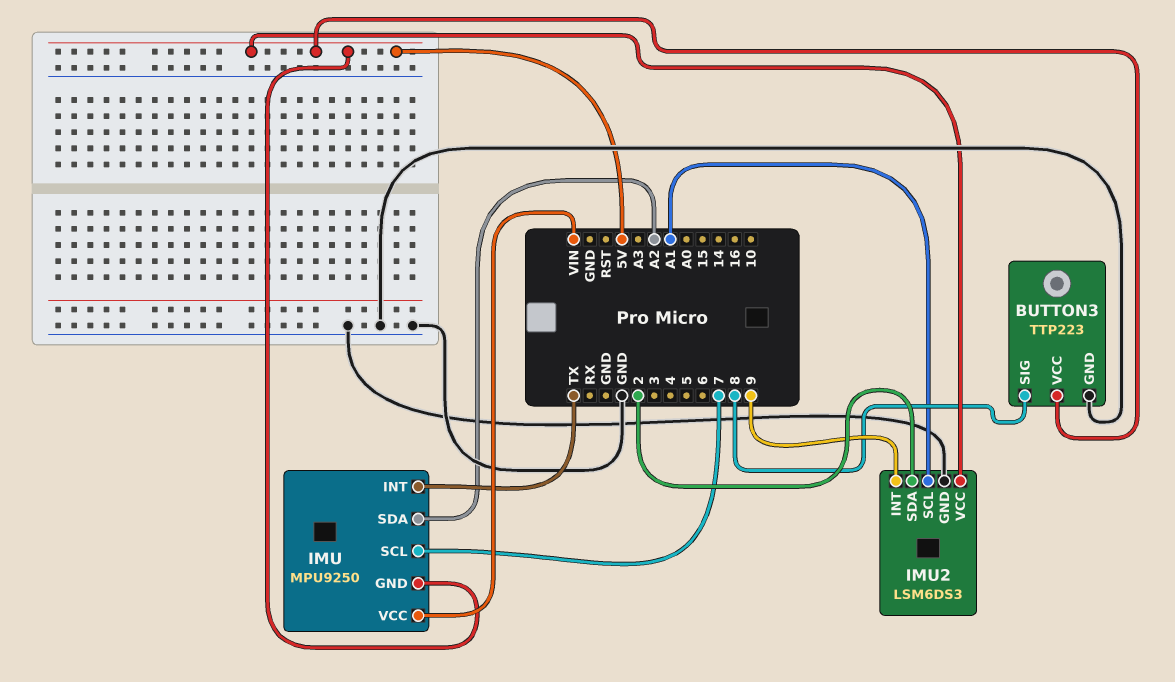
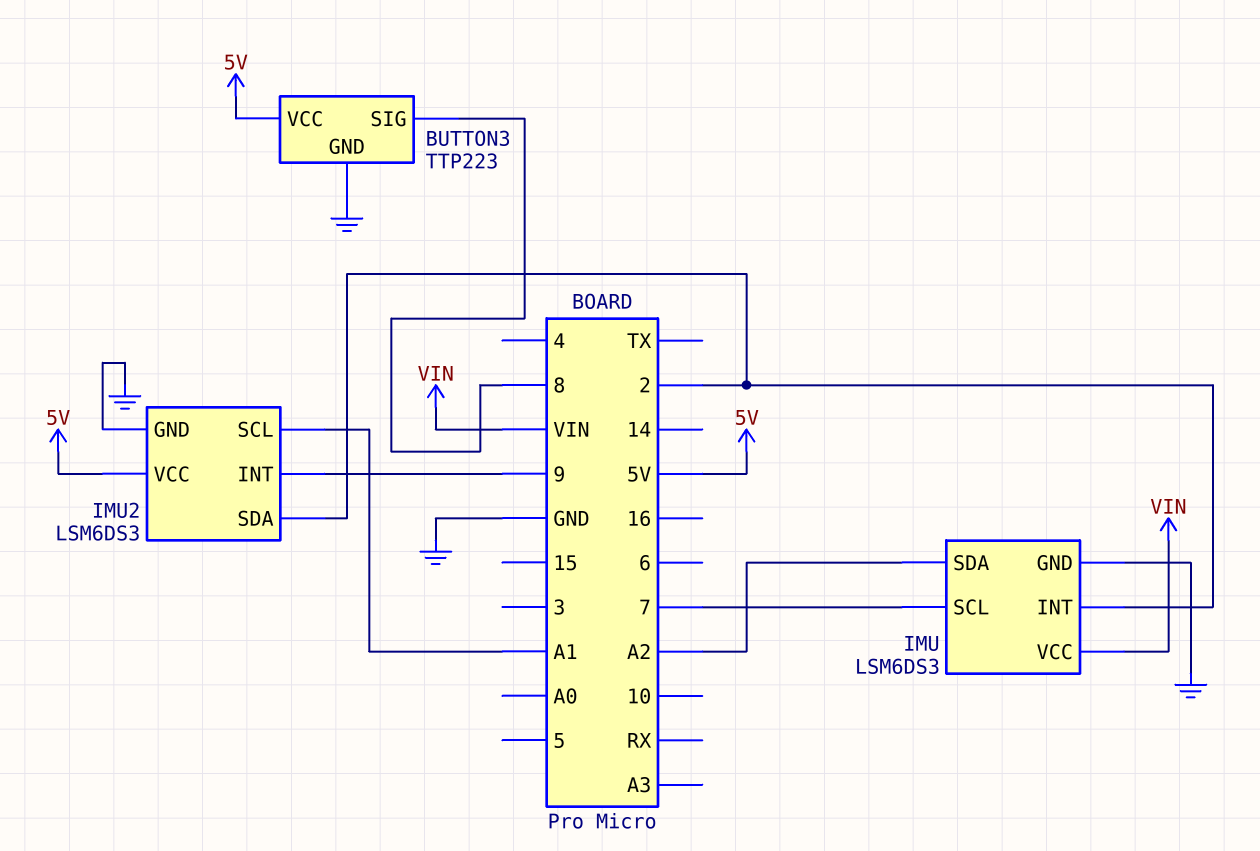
IMU: MPU9250 -> LSM6DS3
IMU pin GND: 5V -> GND
IMU pin INT: TX -> 2

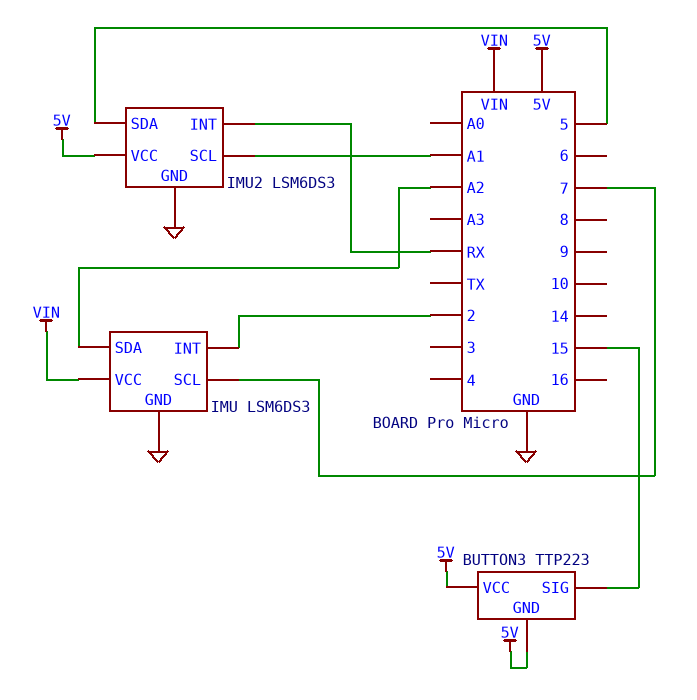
BUTTON3 pin GND: GND -> 5V
BUTTON3 pin SIG: 8 -> 15
IMU2 pin INT: 9 -> RX
IMU2 pin SDA: 2 -> 5

